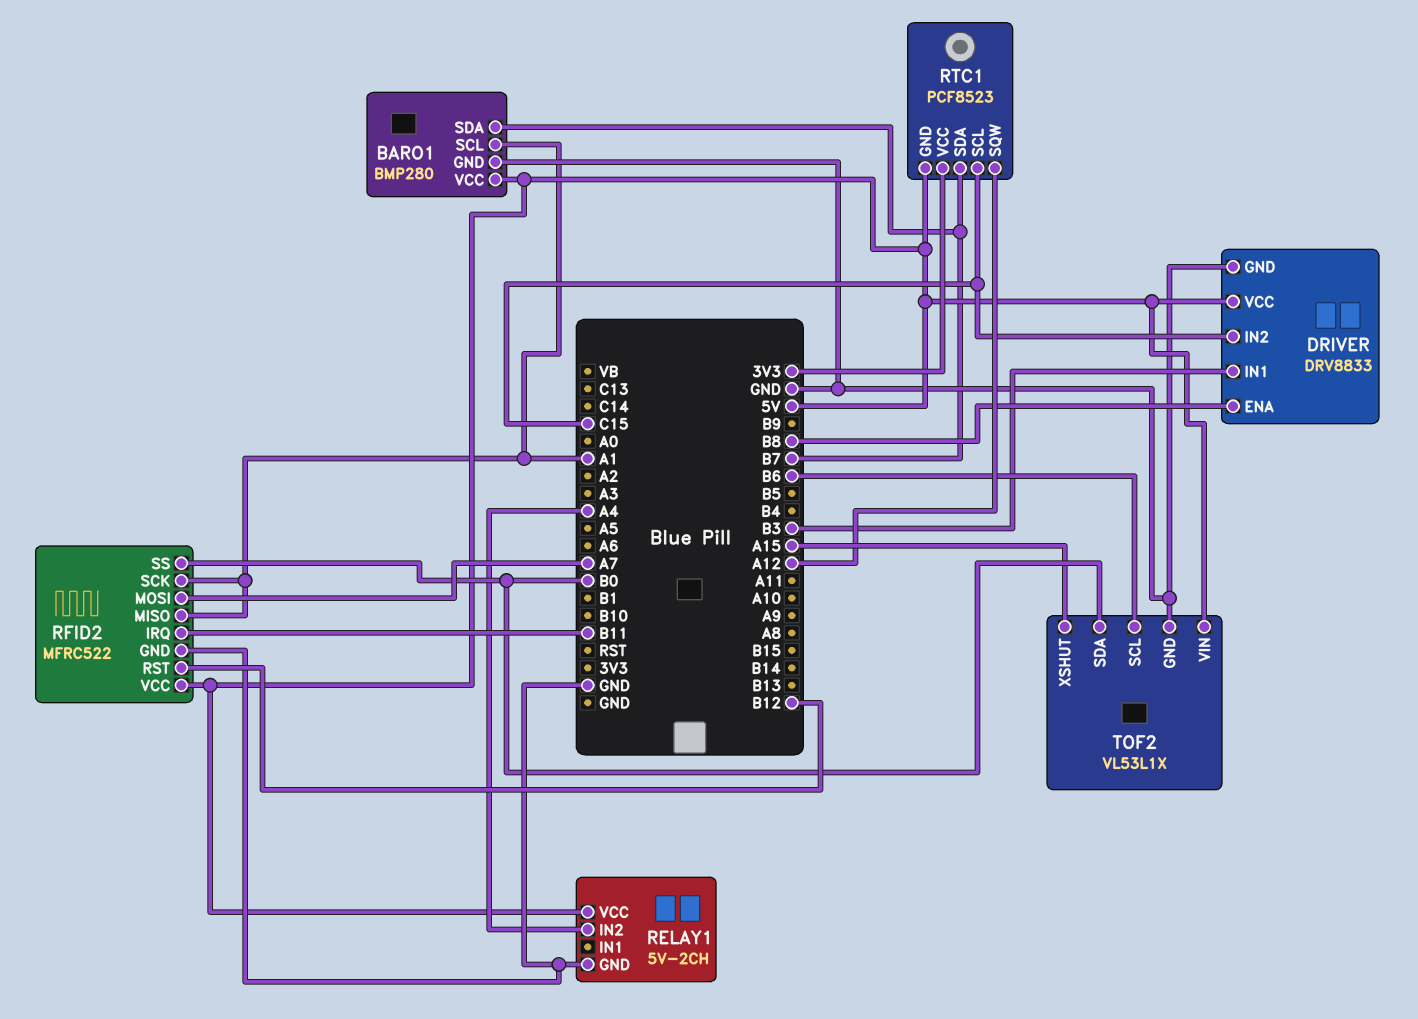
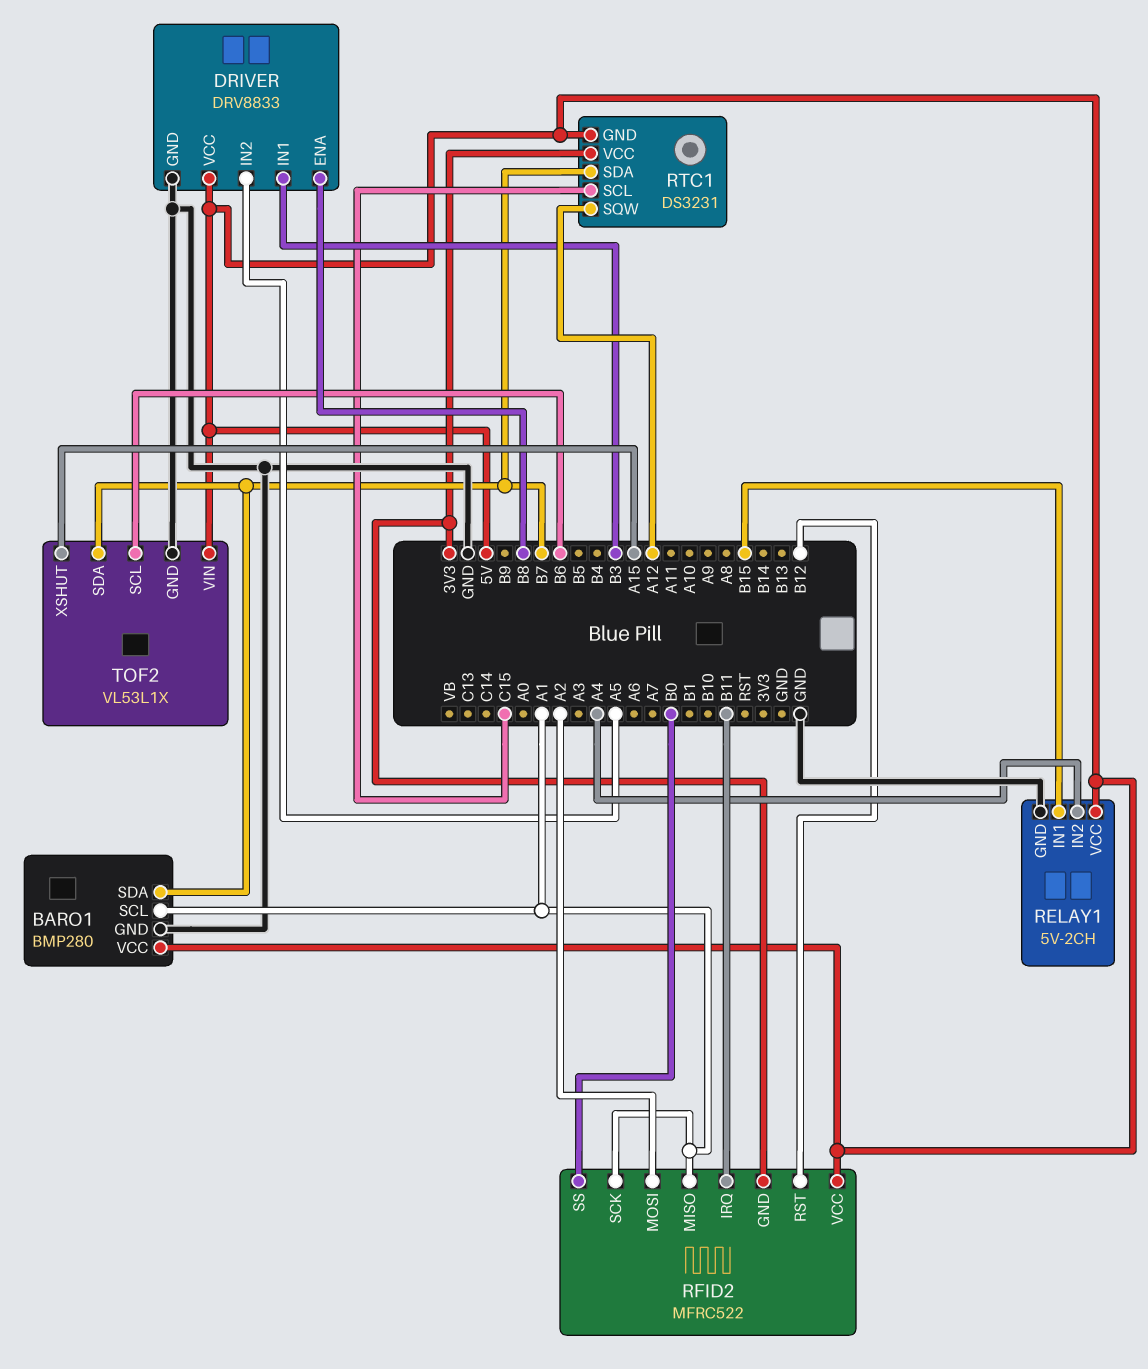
DRIVER pin IN2: C15 -> A5
RELAY1 pin IN1: none -> B15
RFID2 pin GND: GND -> 3V3
RFID2 pin MOSI: A7 -> A2
RTC1: PCF8523 -> DS3231
TOF2 pin SDA: B0 -> B7

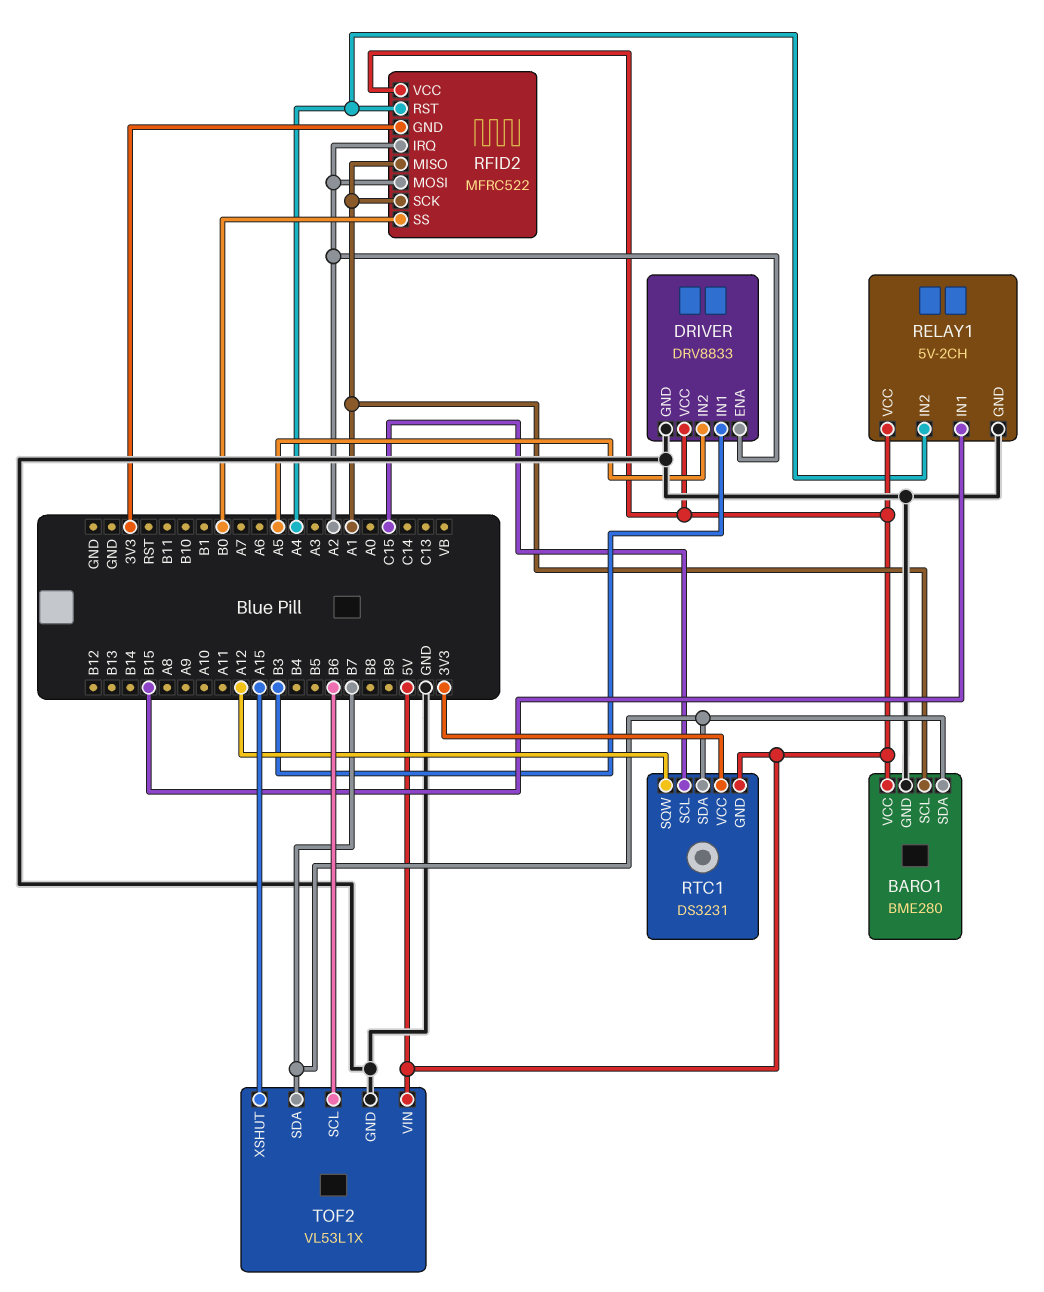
BARO1: BMP280 -> BME280
DRIVER pin ENA: B8 -> A2
RFID2 pin IRQ: B11 -> A2
RFID2 pin RST: B12 -> A4

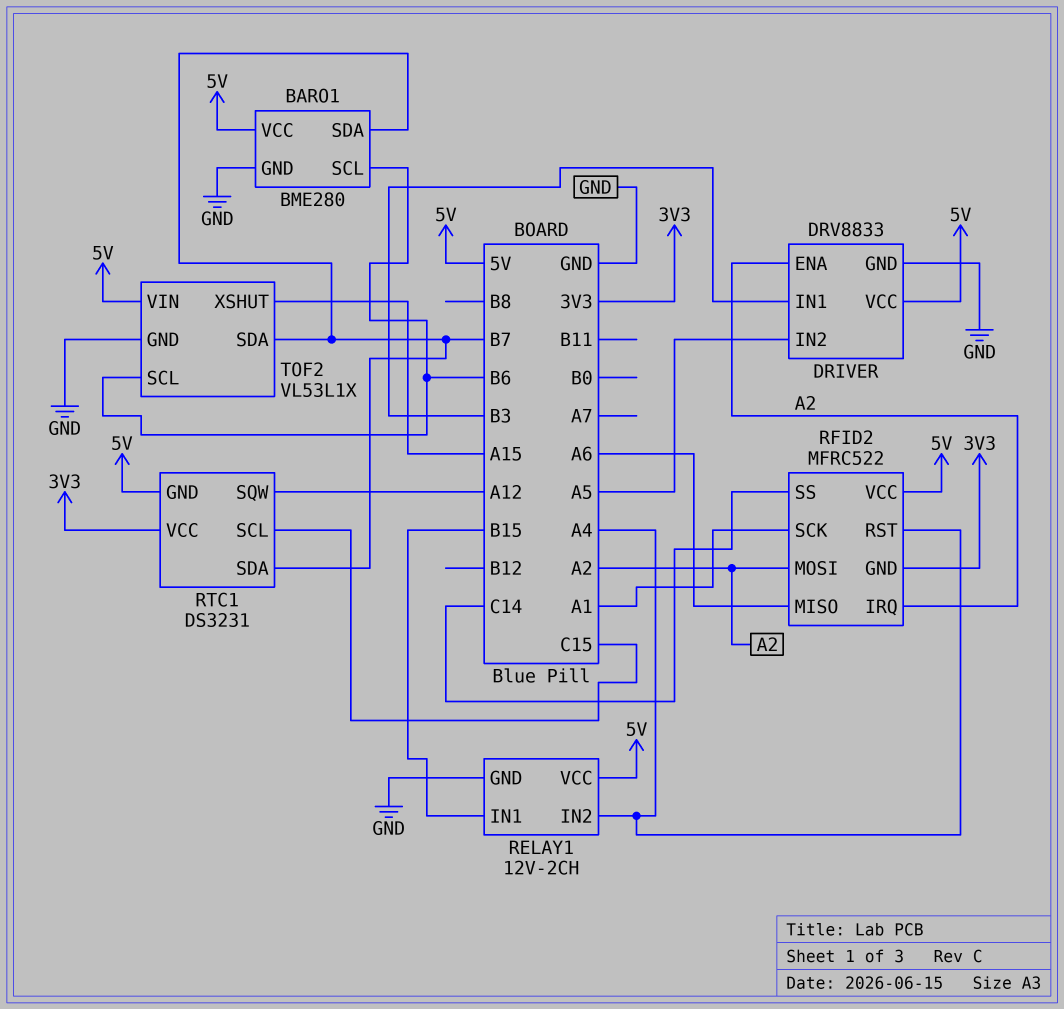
BARO1 pin SCL: A1 -> B6
RELAY1: 5V-2CH -> 12V-2CH
RFID2 pin MISO: A1 -> A6
RFID2 pin SS: B0 -> C14

